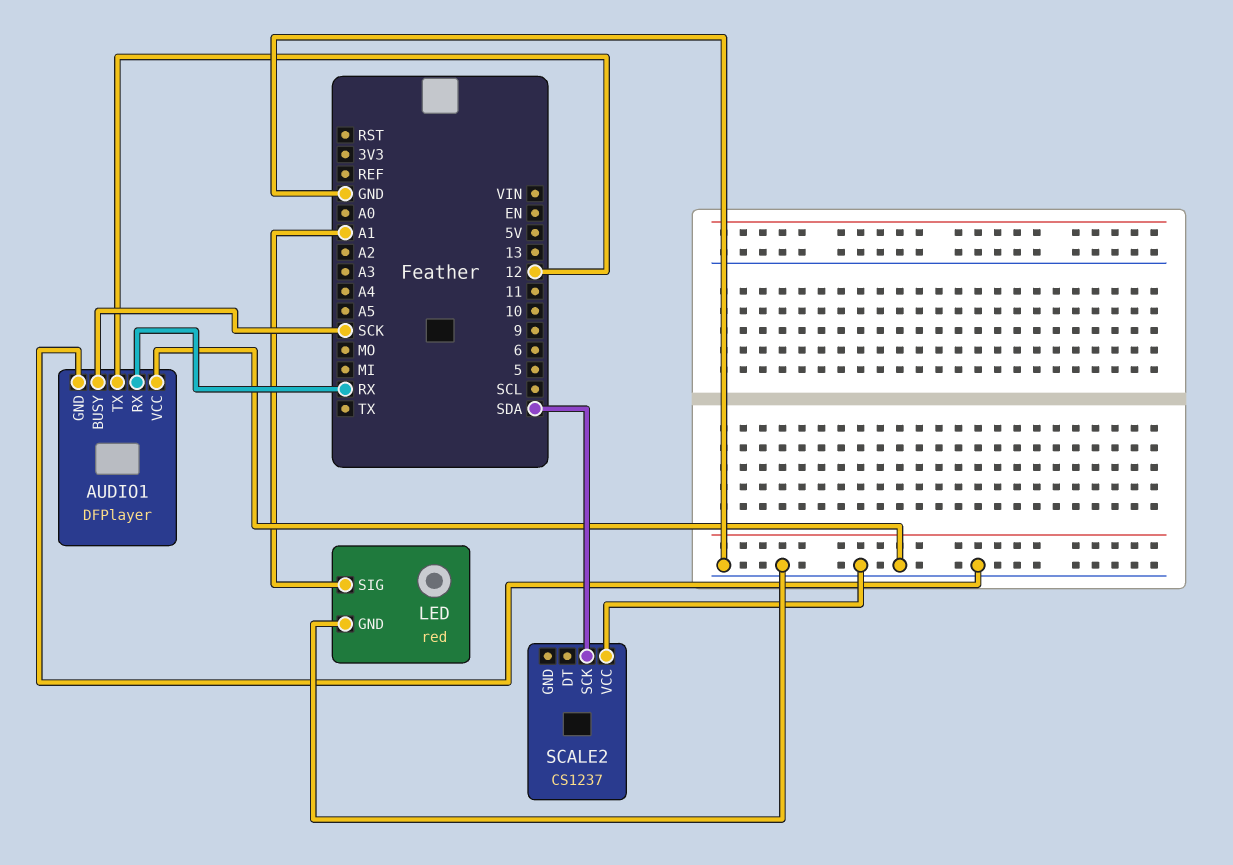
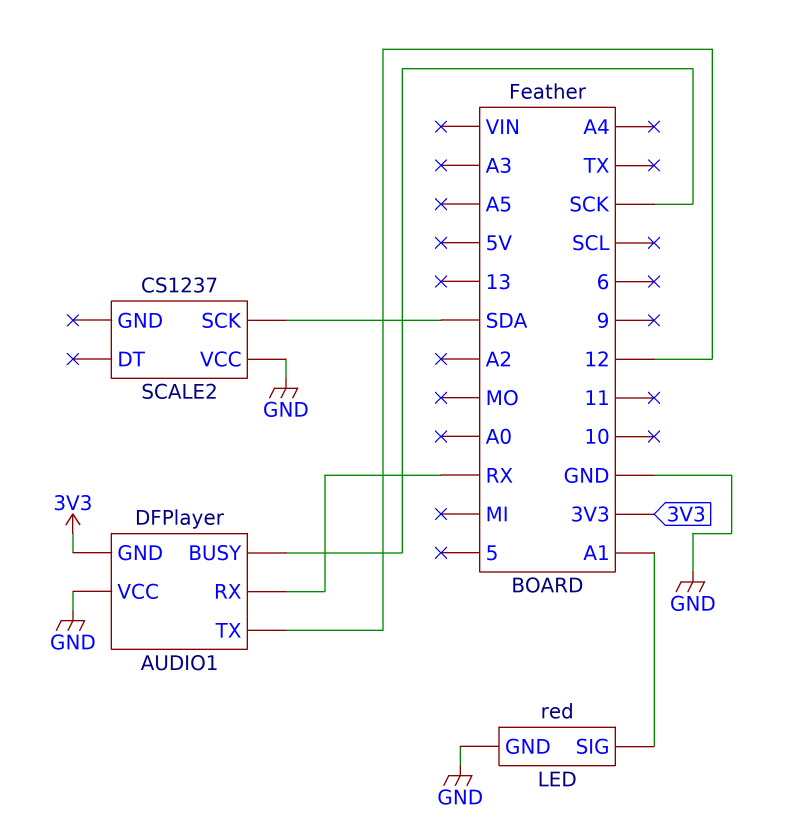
AUDIO1 pin GND: GND -> 3V3

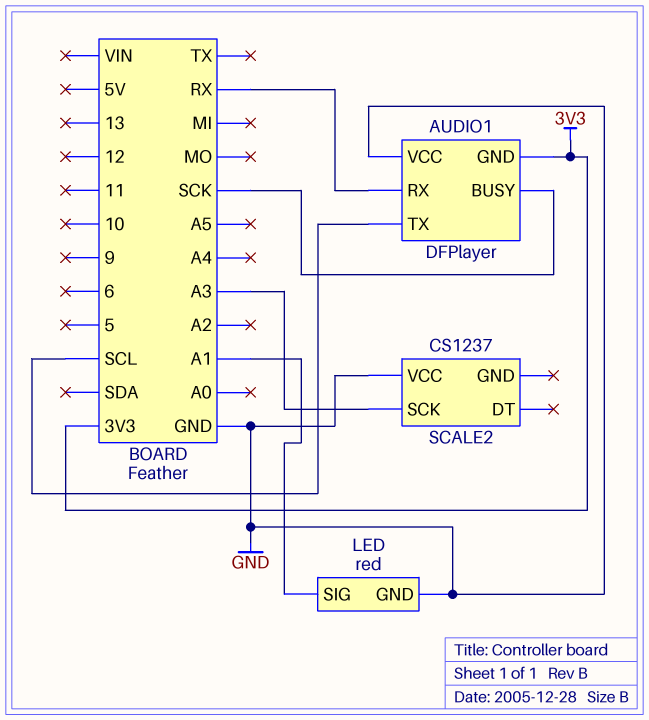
AUDIO1 pin TX: 12 -> SCL
SCALE2 pin SCK: SDA -> A3

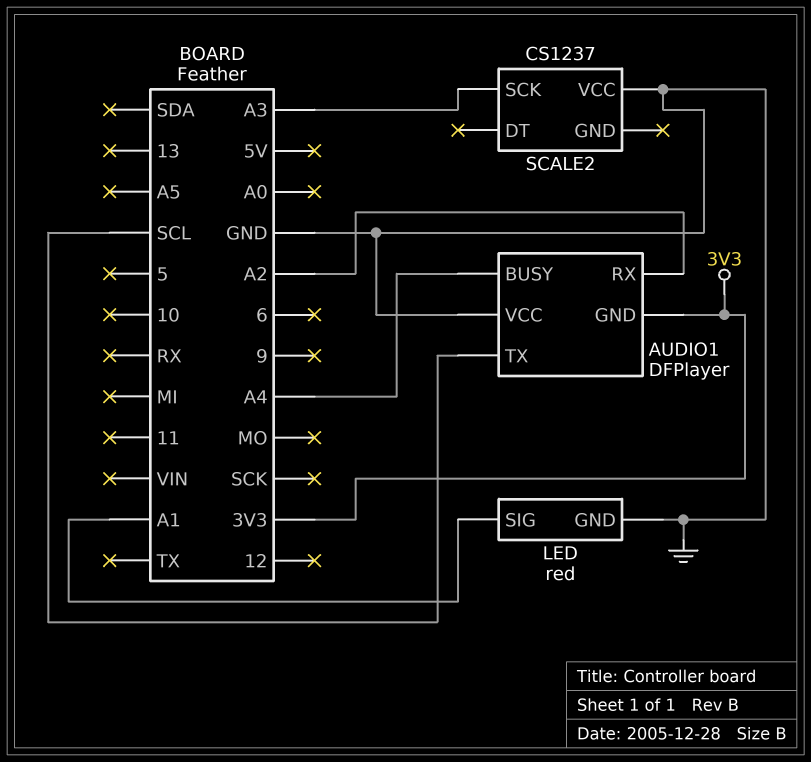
AUDIO1 pin BUSY: SCK -> A4
AUDIO1 pin RX: RX -> A2

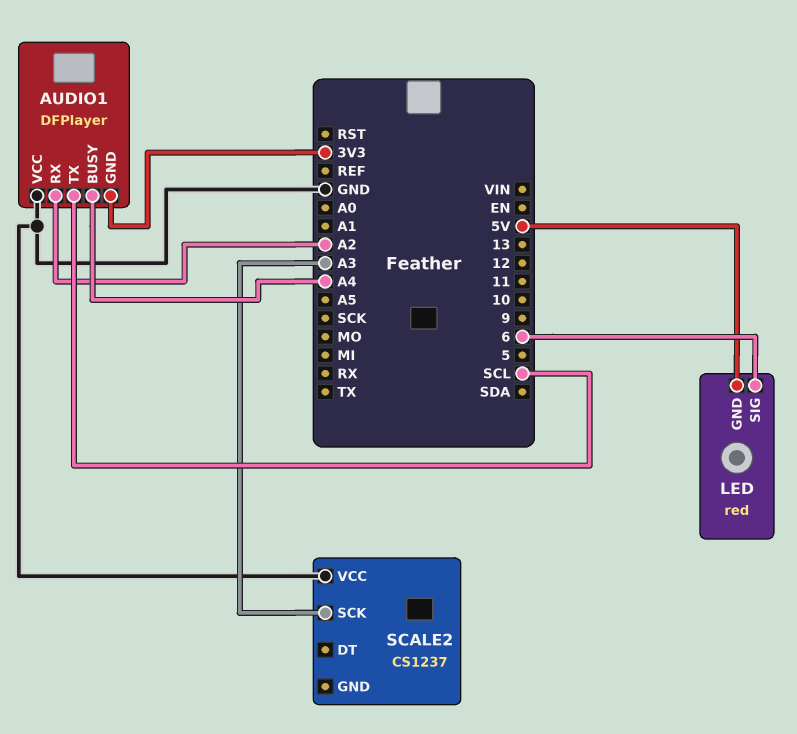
LED pin GND: GND -> 5V
LED pin SIG: A1 -> 6

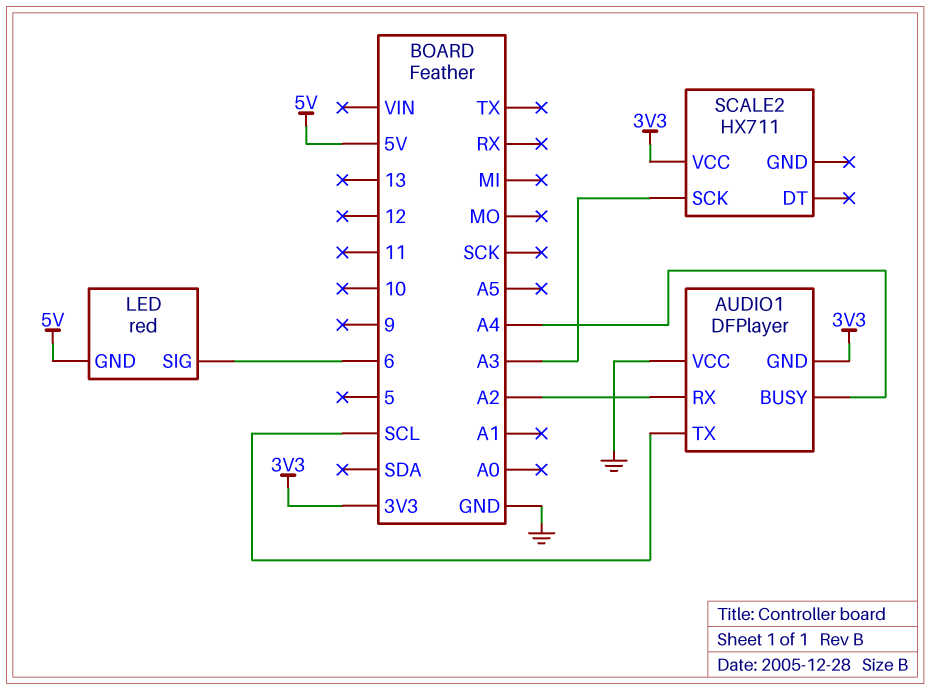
SCALE2: CS1237 -> HX711
SCALE2 pin VCC: GND -> 3V3

